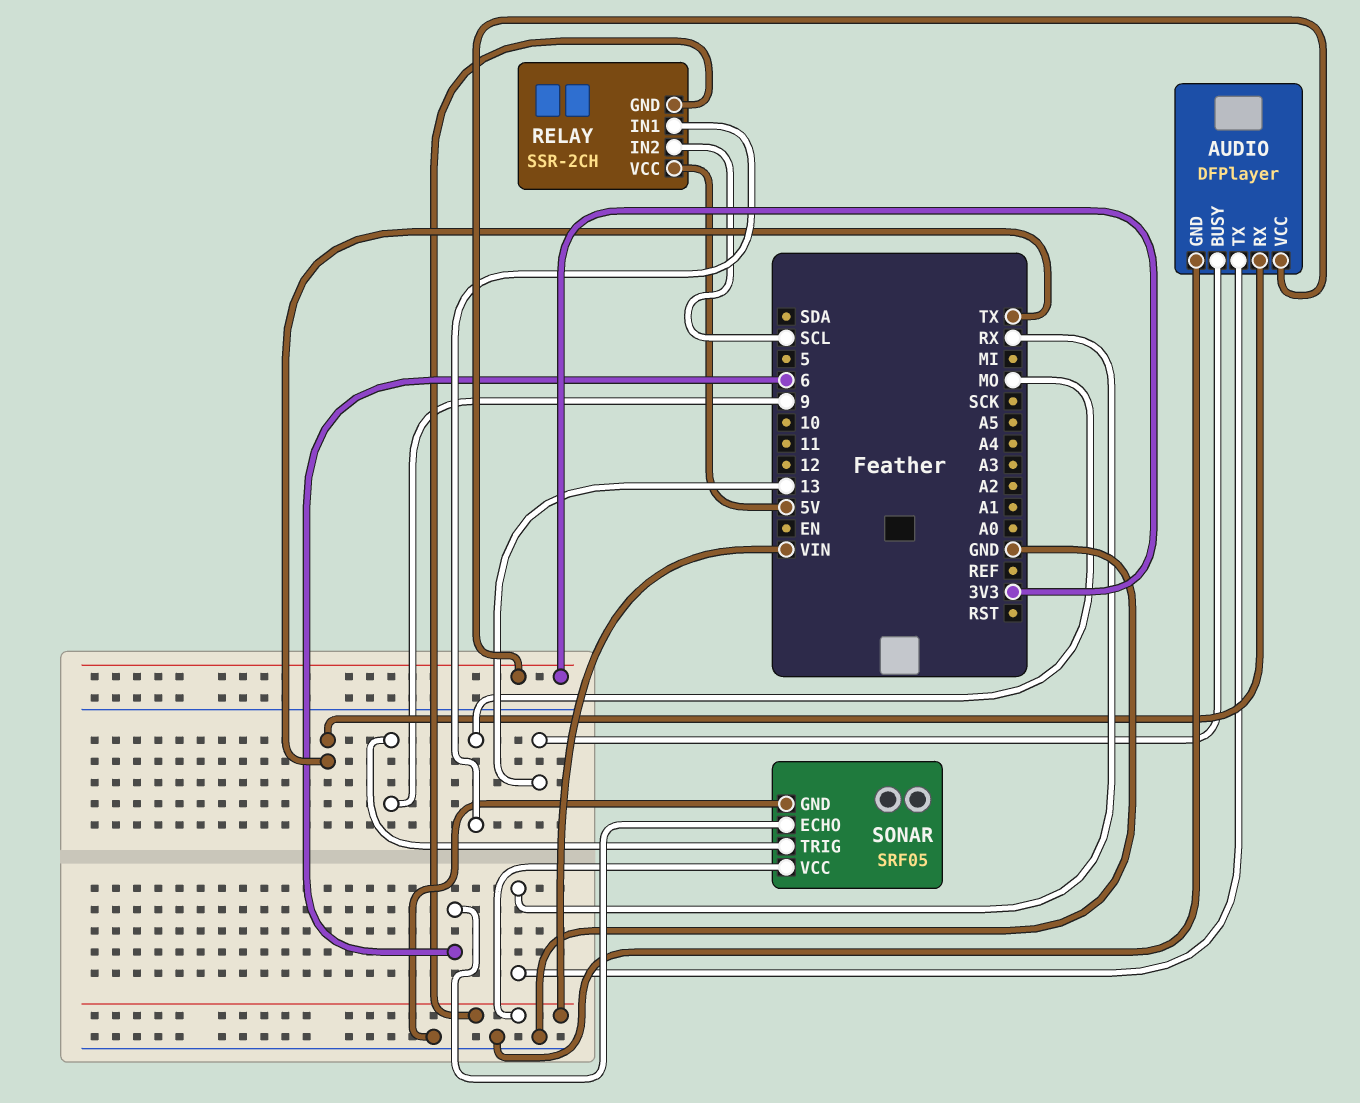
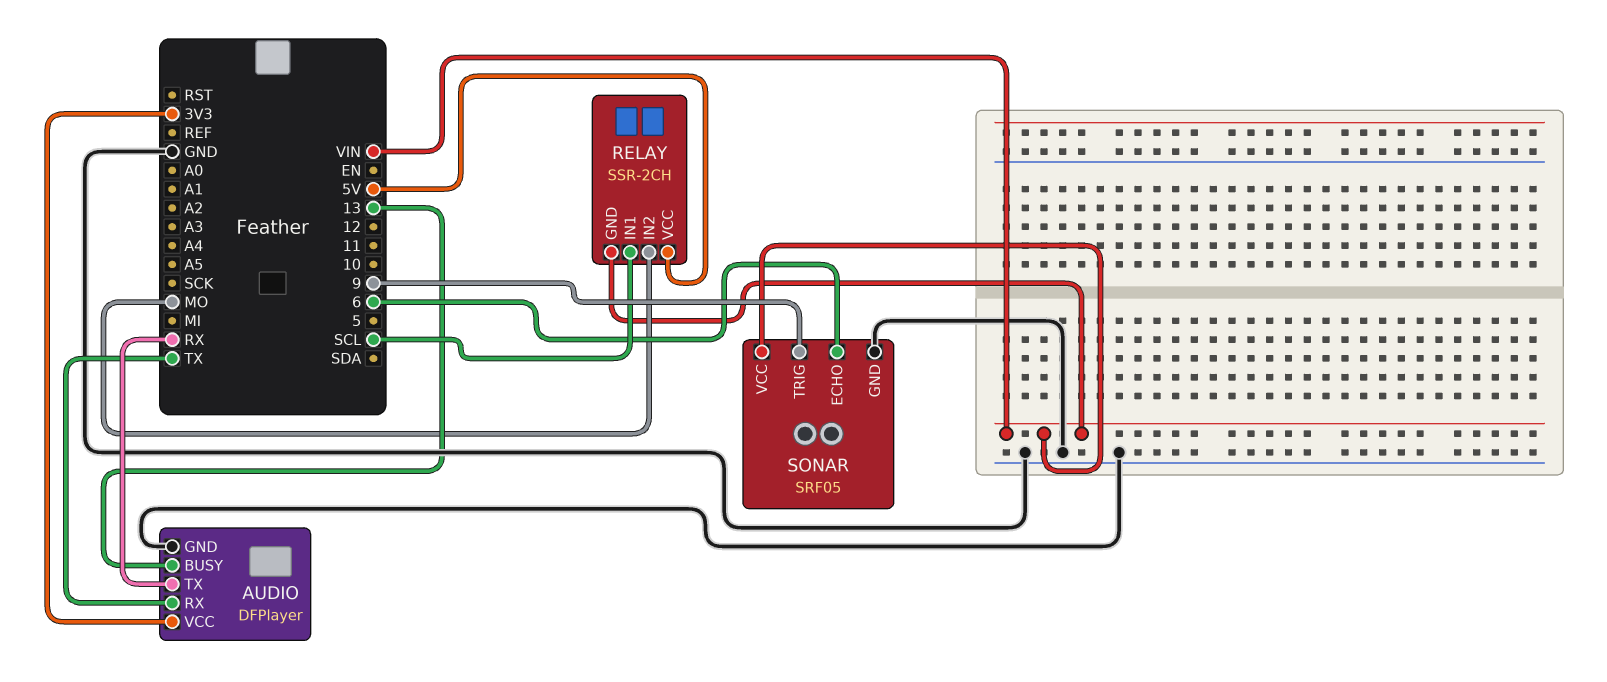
RELAY pin IN1: MO -> SCL
RELAY pin IN2: SCL -> MO

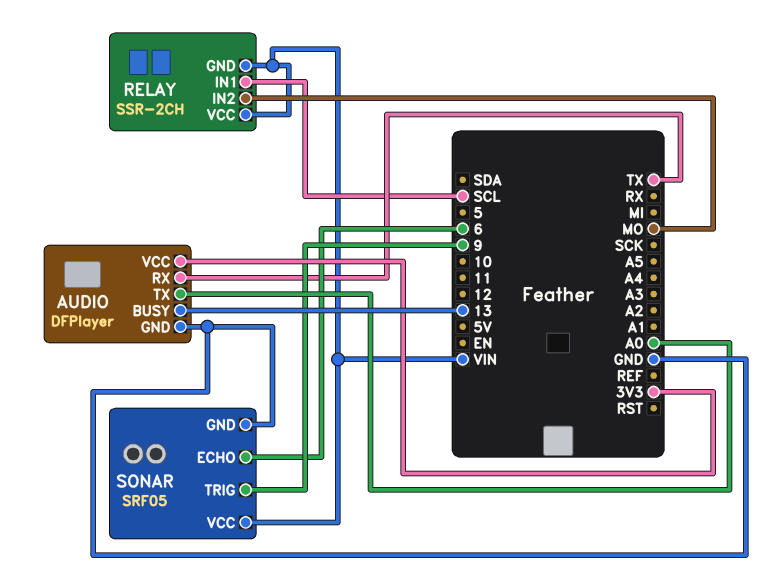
AUDIO pin TX: RX -> A0
RELAY pin VCC: 5V -> VIN

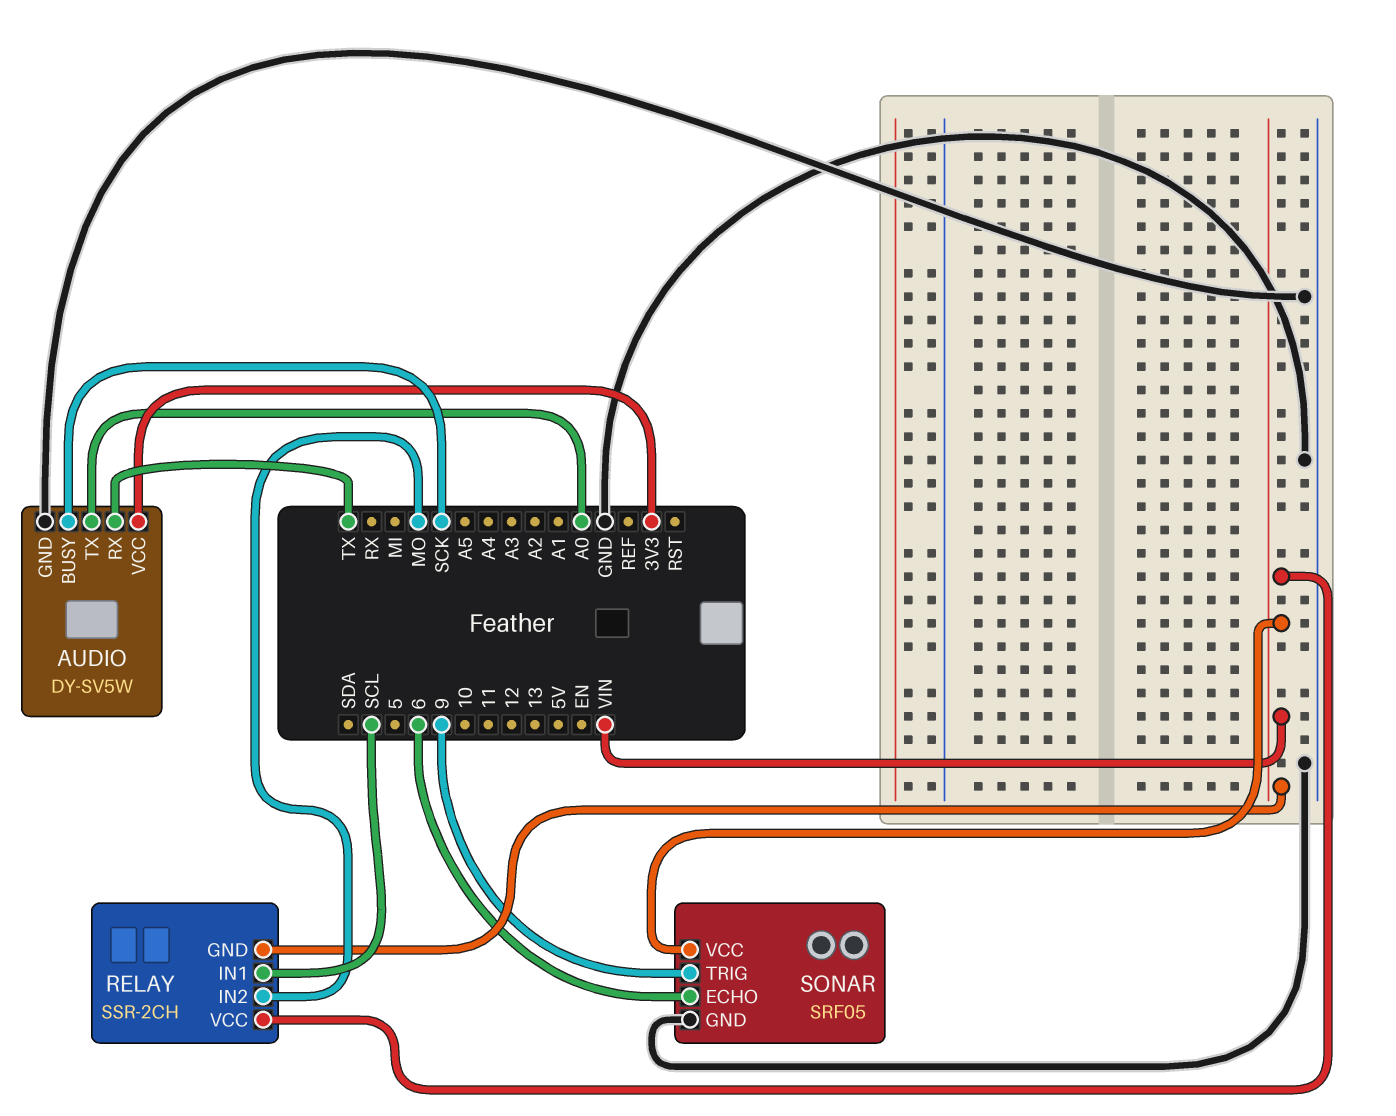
AUDIO: DFPlayer -> DY-SV5W
AUDIO pin BUSY: 13 -> SCK

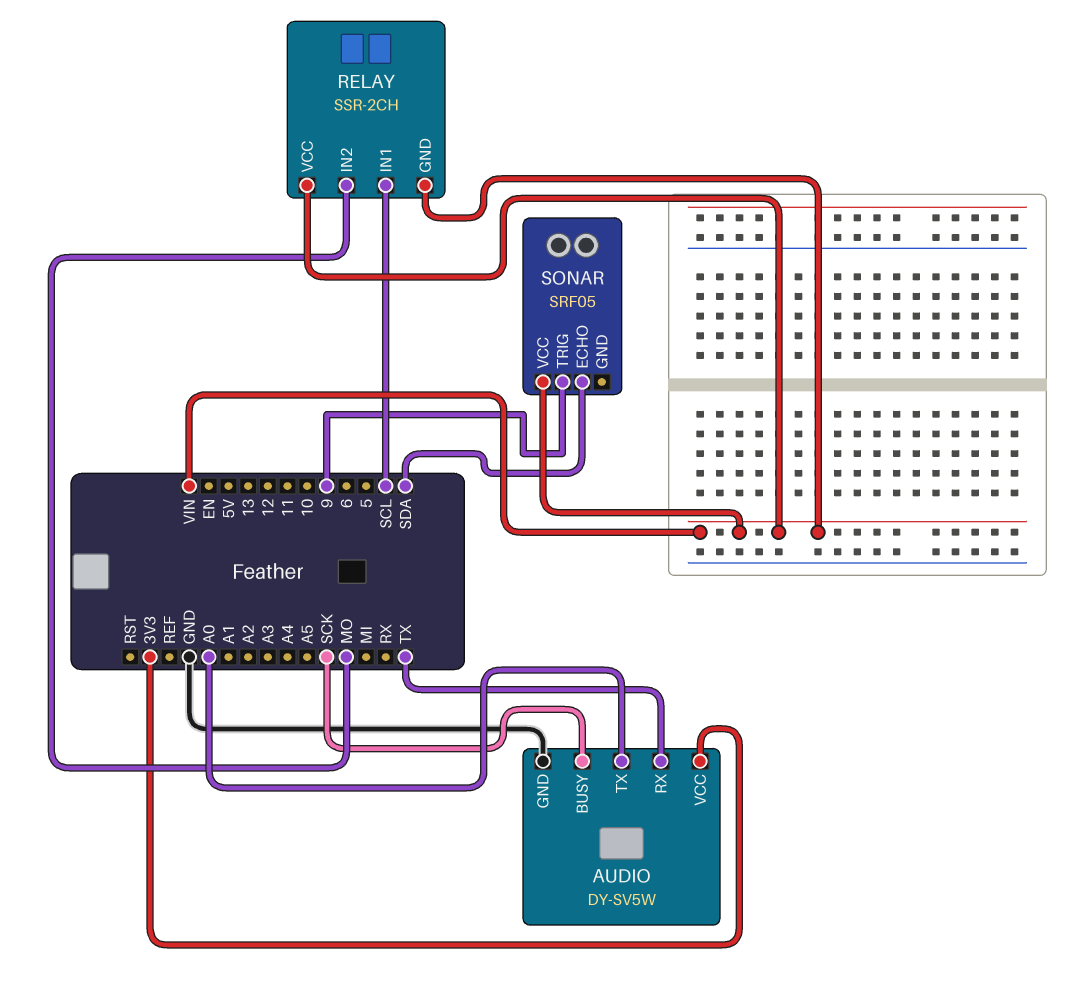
SONAR pin ECHO: 6 -> SDA
SONAR pin GND: GND -> none

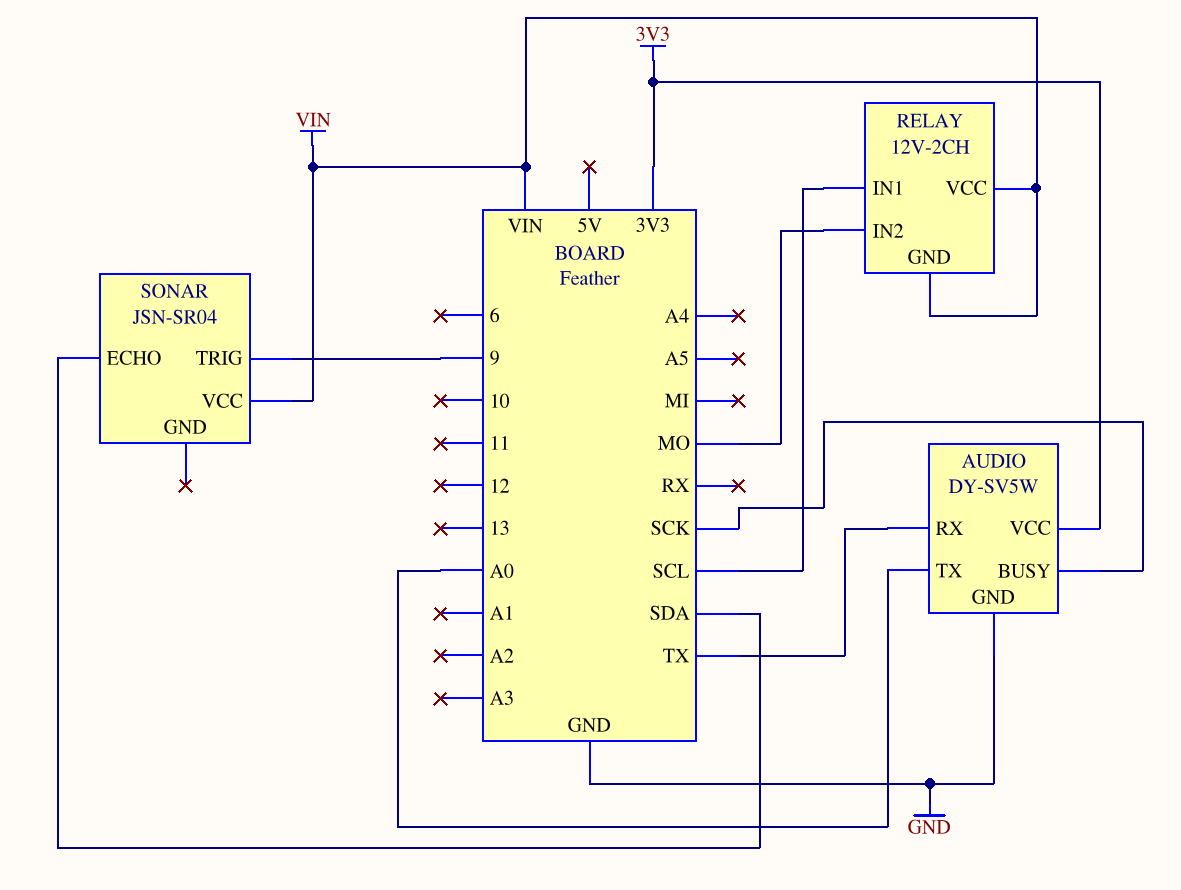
RELAY: SSR-2CH -> 12V-2CH
SONAR: SRF05 -> JSN-SR04

